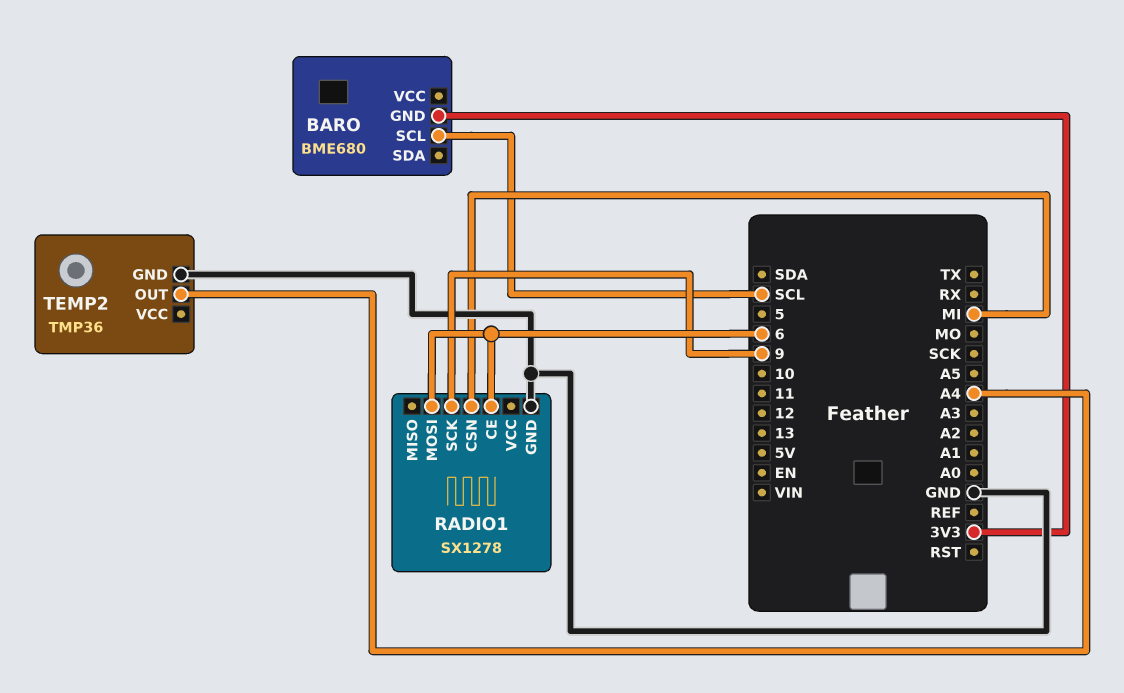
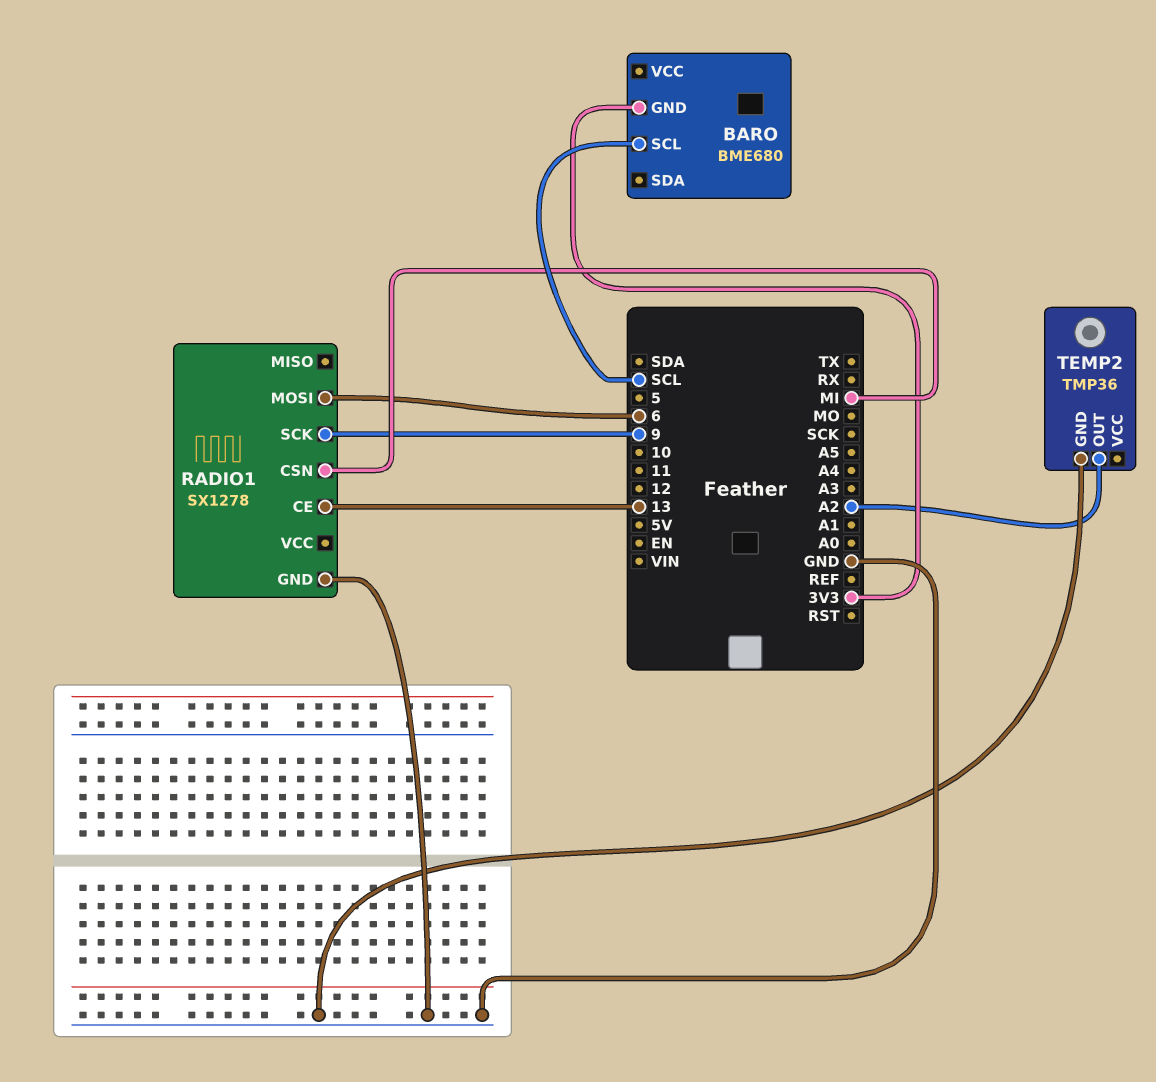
RADIO1 pin CE: 6 -> 13
TEMP2 pin OUT: A4 -> A2

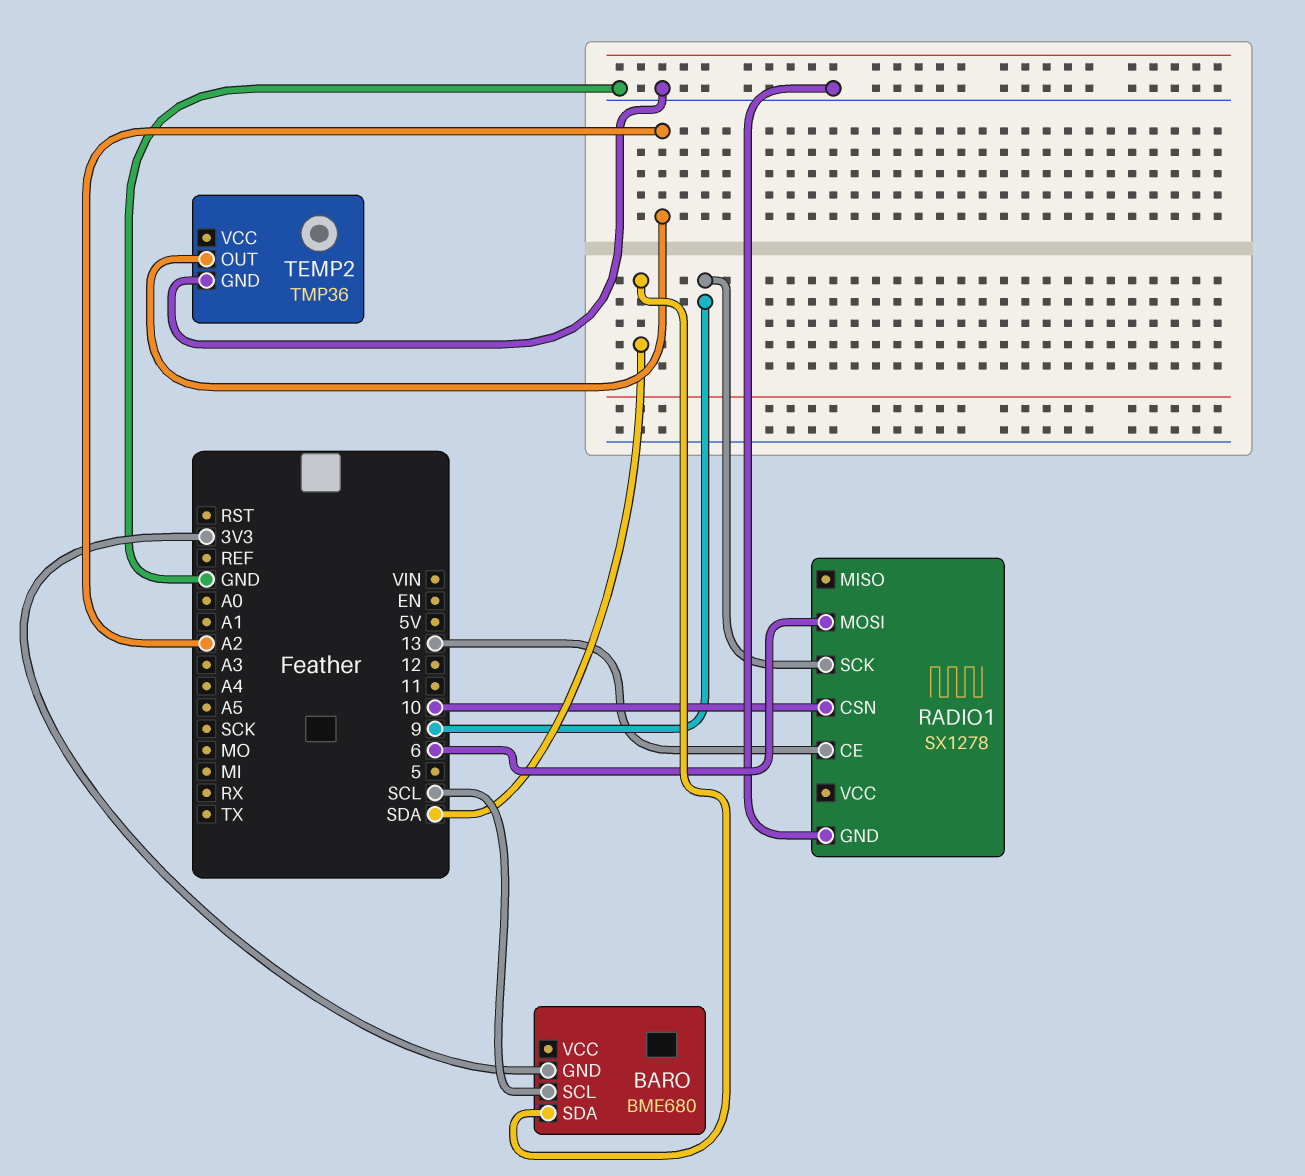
BARO pin SDA: none -> SDA
RADIO1 pin CSN: MI -> 10

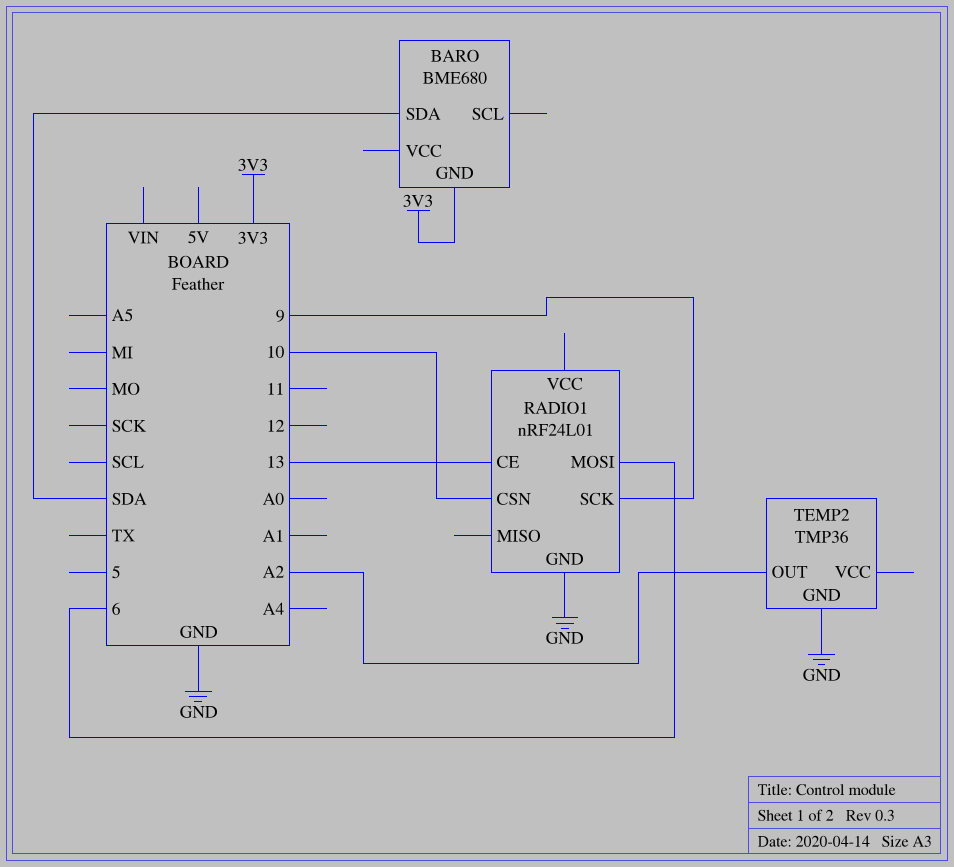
BARO pin SCL: SCL -> none
RADIO1: SX1278 -> nRF24L01

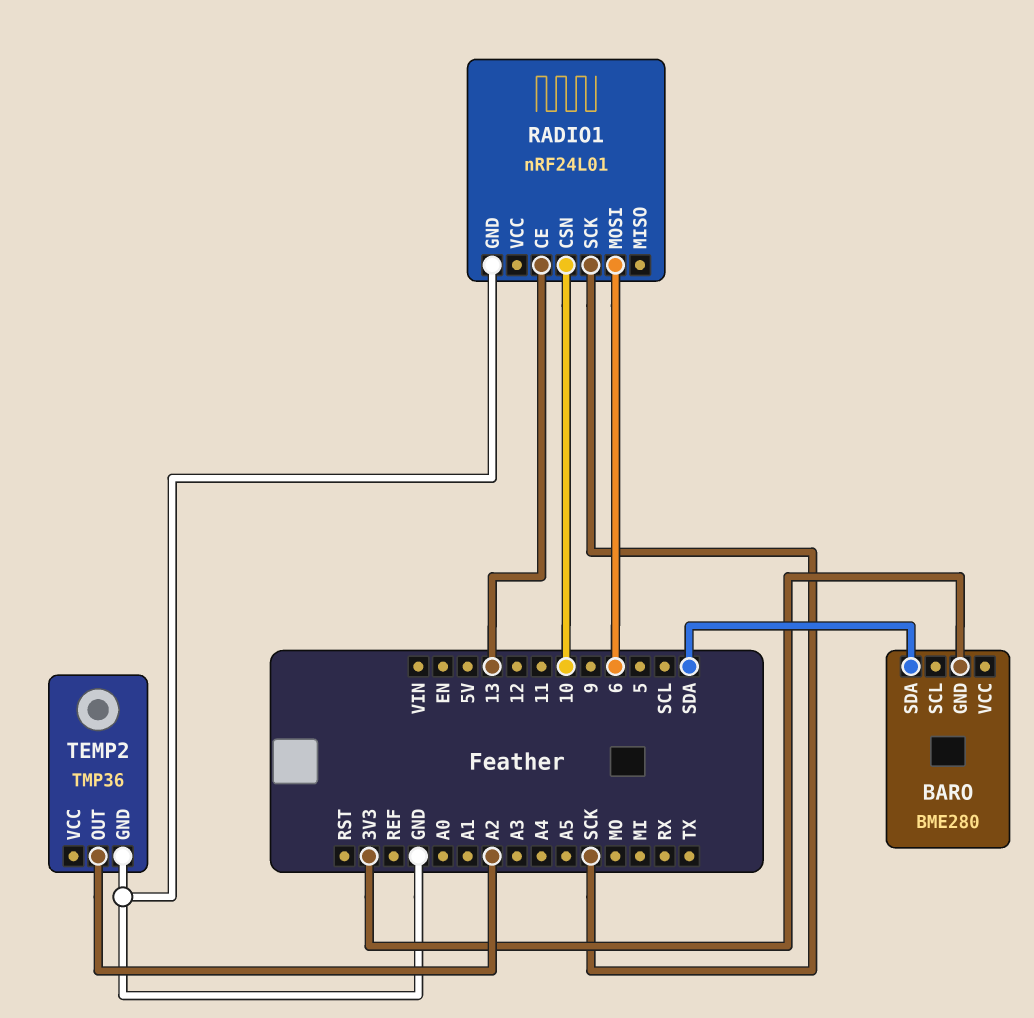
BARO: BME680 -> BME280
RADIO1 pin SCK: 9 -> SCK

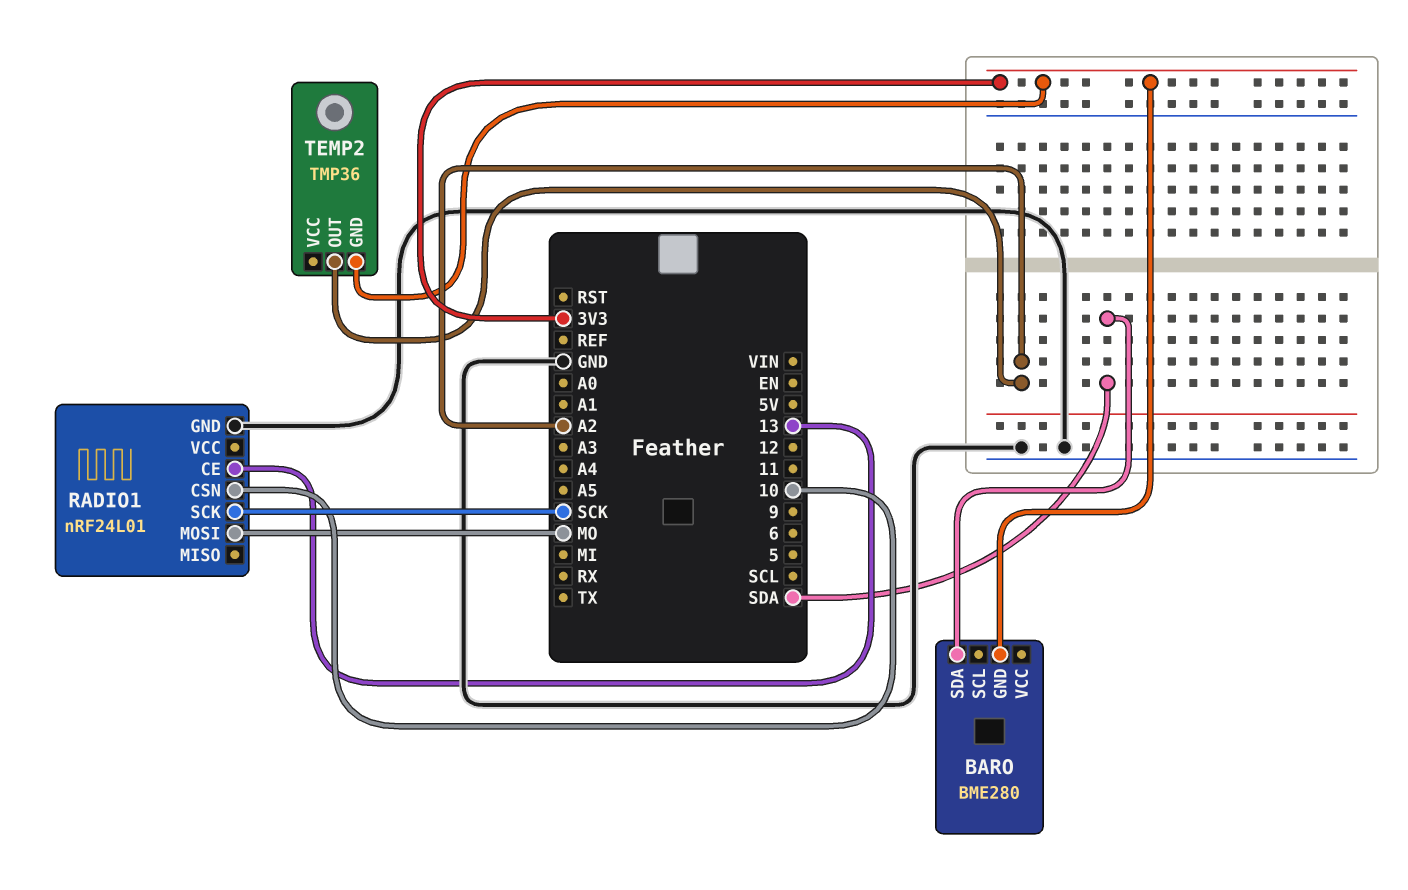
RADIO1 pin MOSI: 6 -> MO
TEMP2 pin GND: GND -> 3V3

